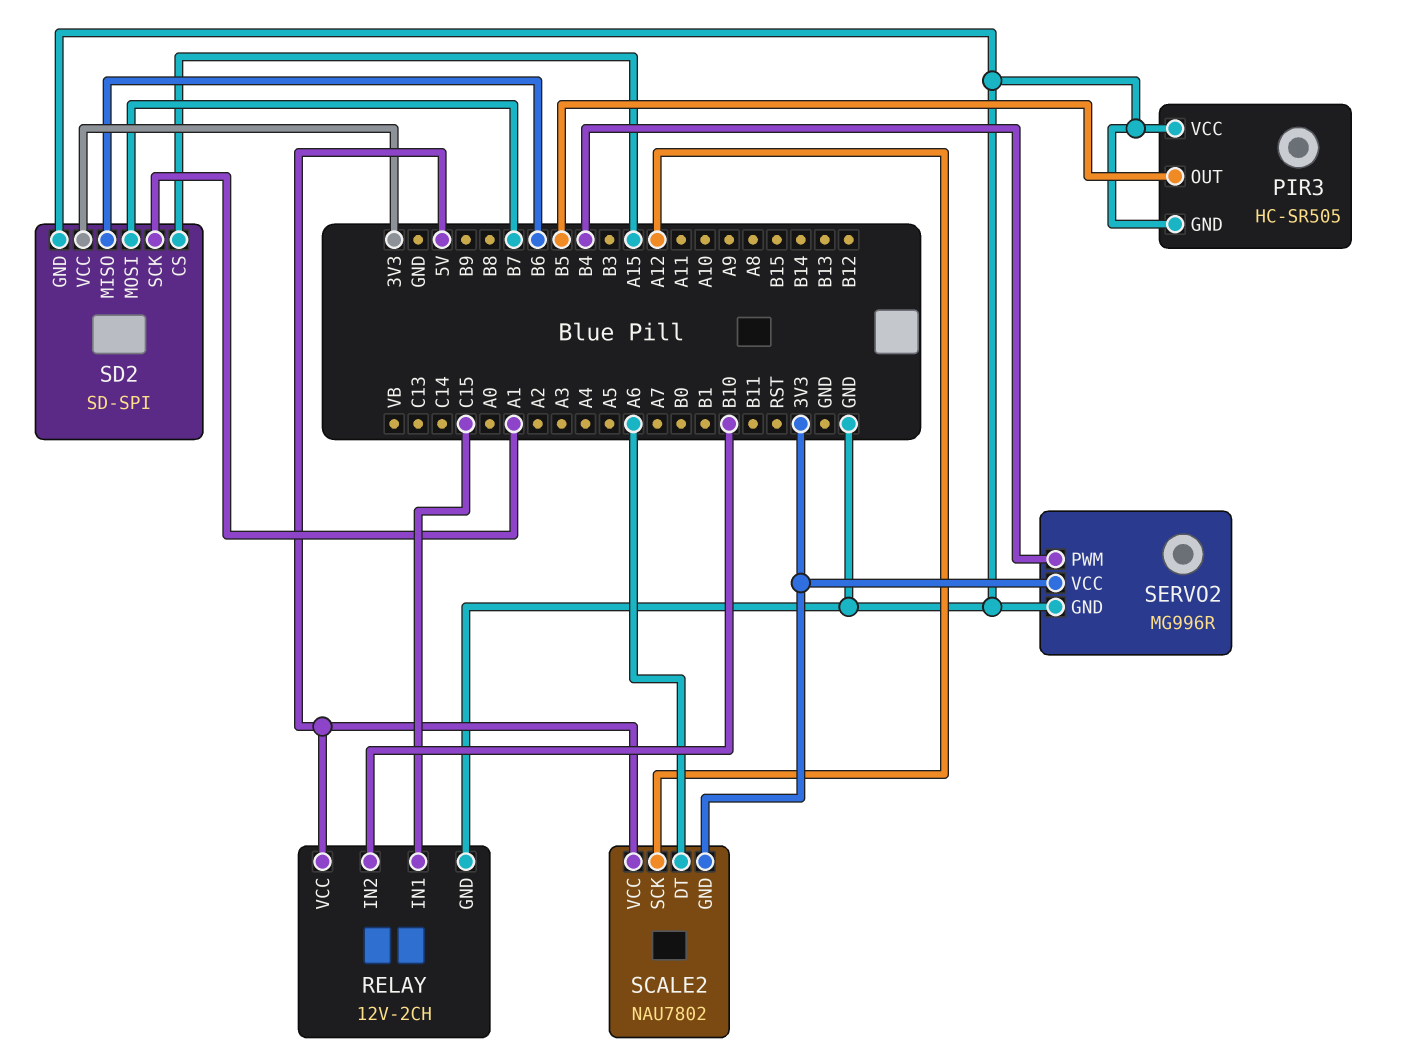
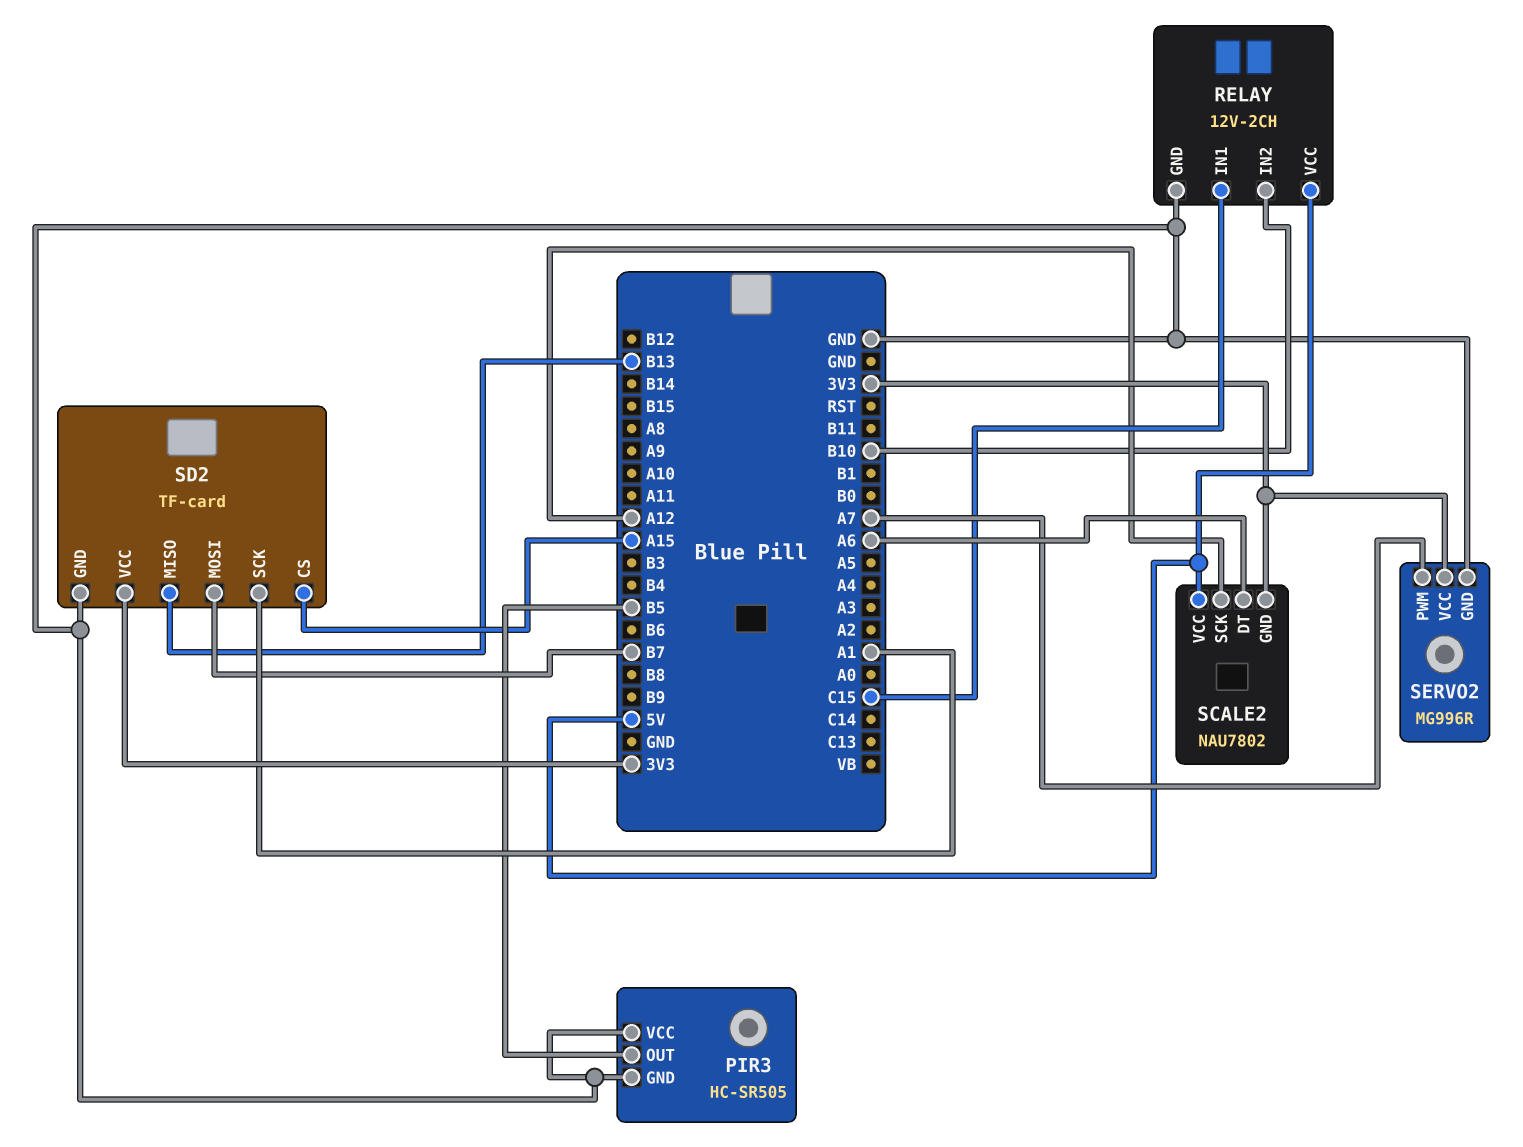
SD2: SD-SPI -> TF-card
SD2 pin MISO: B6 -> B13
SERVO2 pin PWM: B4 -> A7

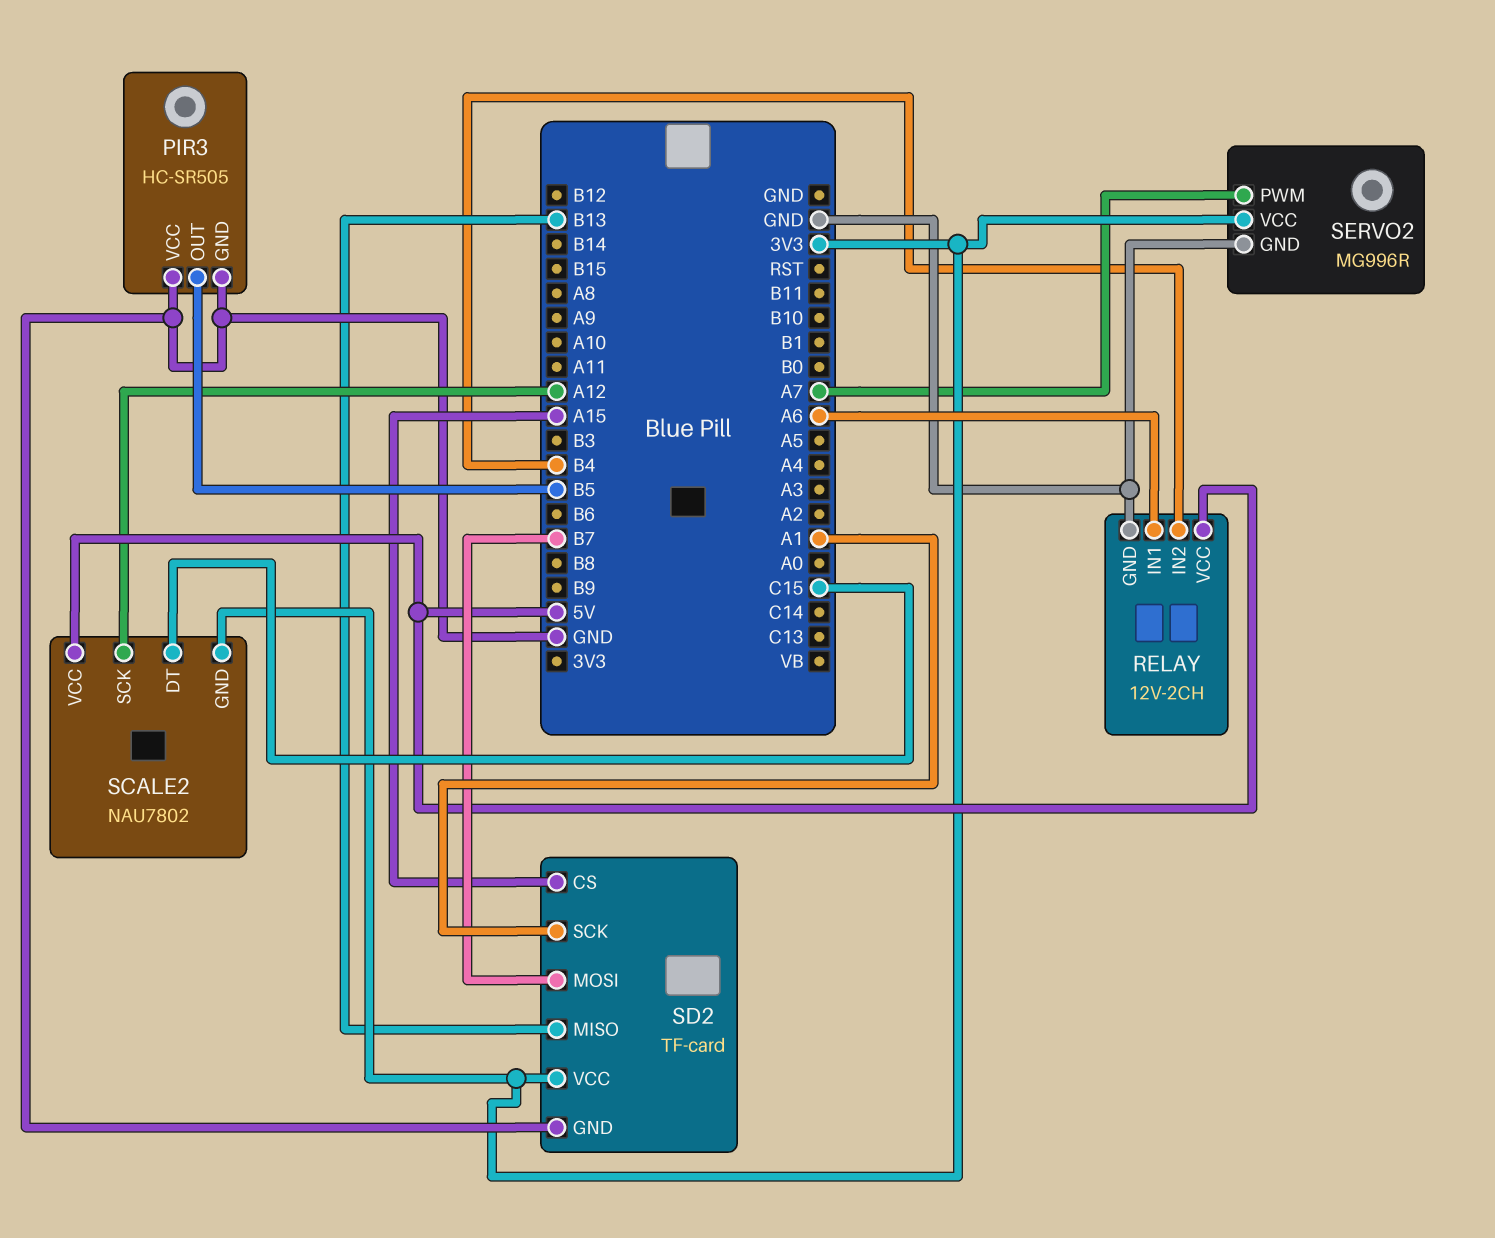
RELAY pin IN1: C15 -> A6
RELAY pin IN2: B10 -> B4
SCALE2 pin DT: A6 -> C15

